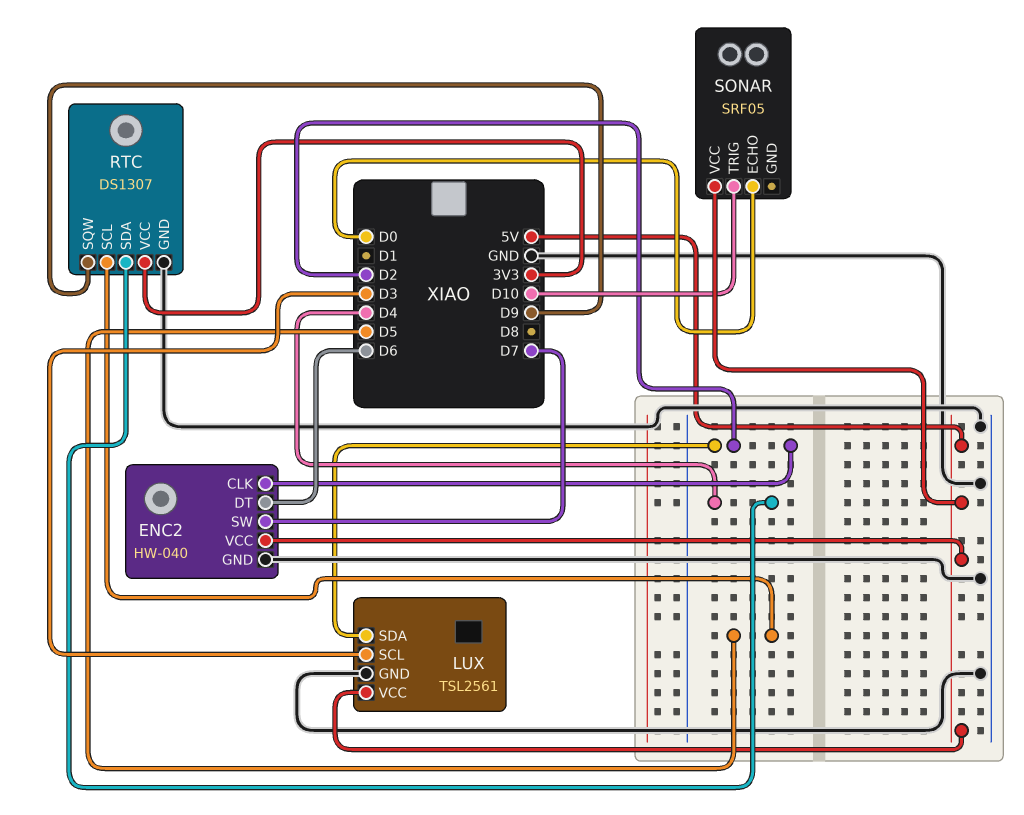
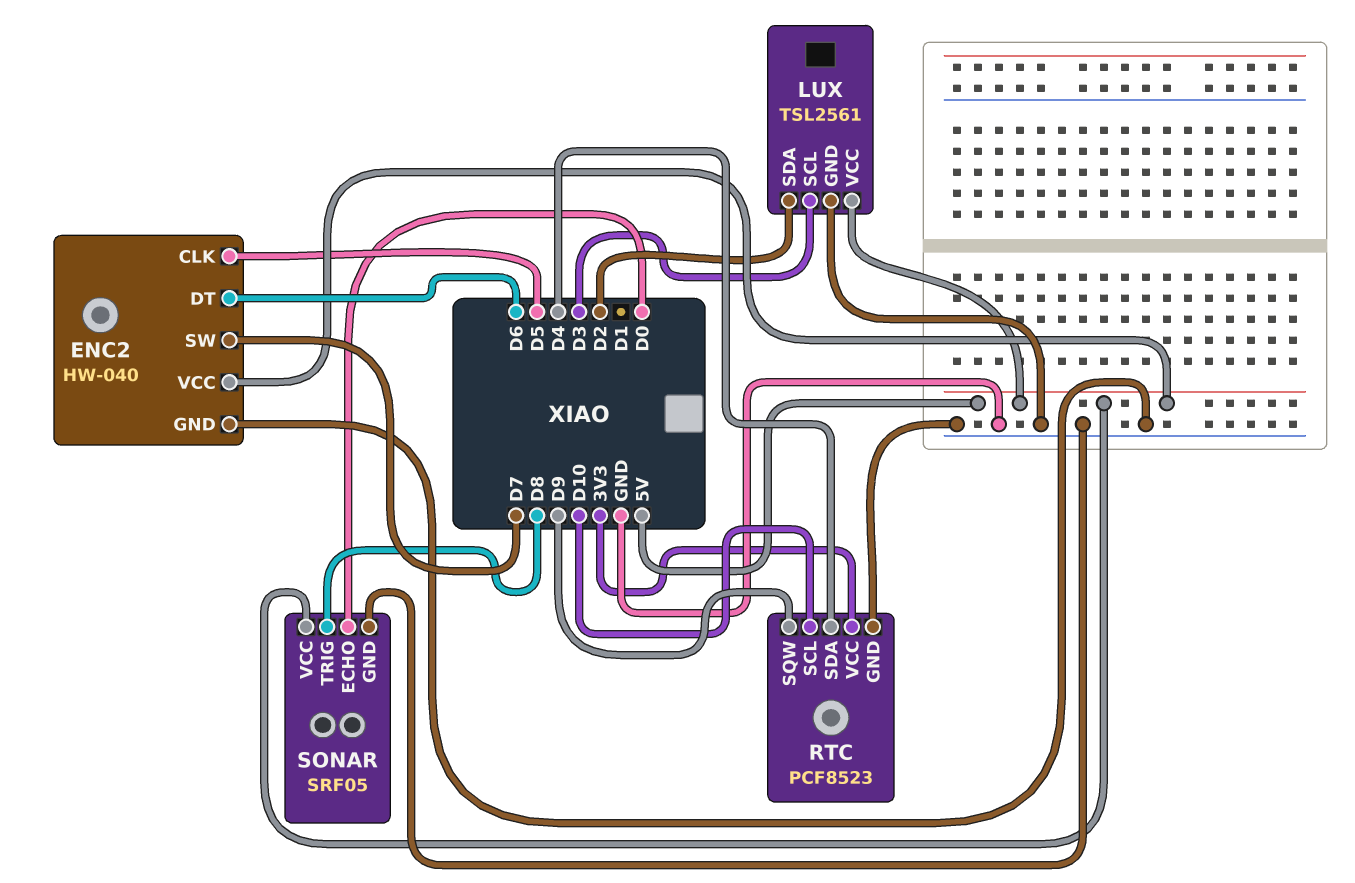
ENC2 pin CLK: D2 -> D5
RTC: DS1307 -> PCF8523
RTC pin SCL: D5 -> D10
SONAR pin GND: none -> GND
SONAR pin TRIG: D10 -> D8

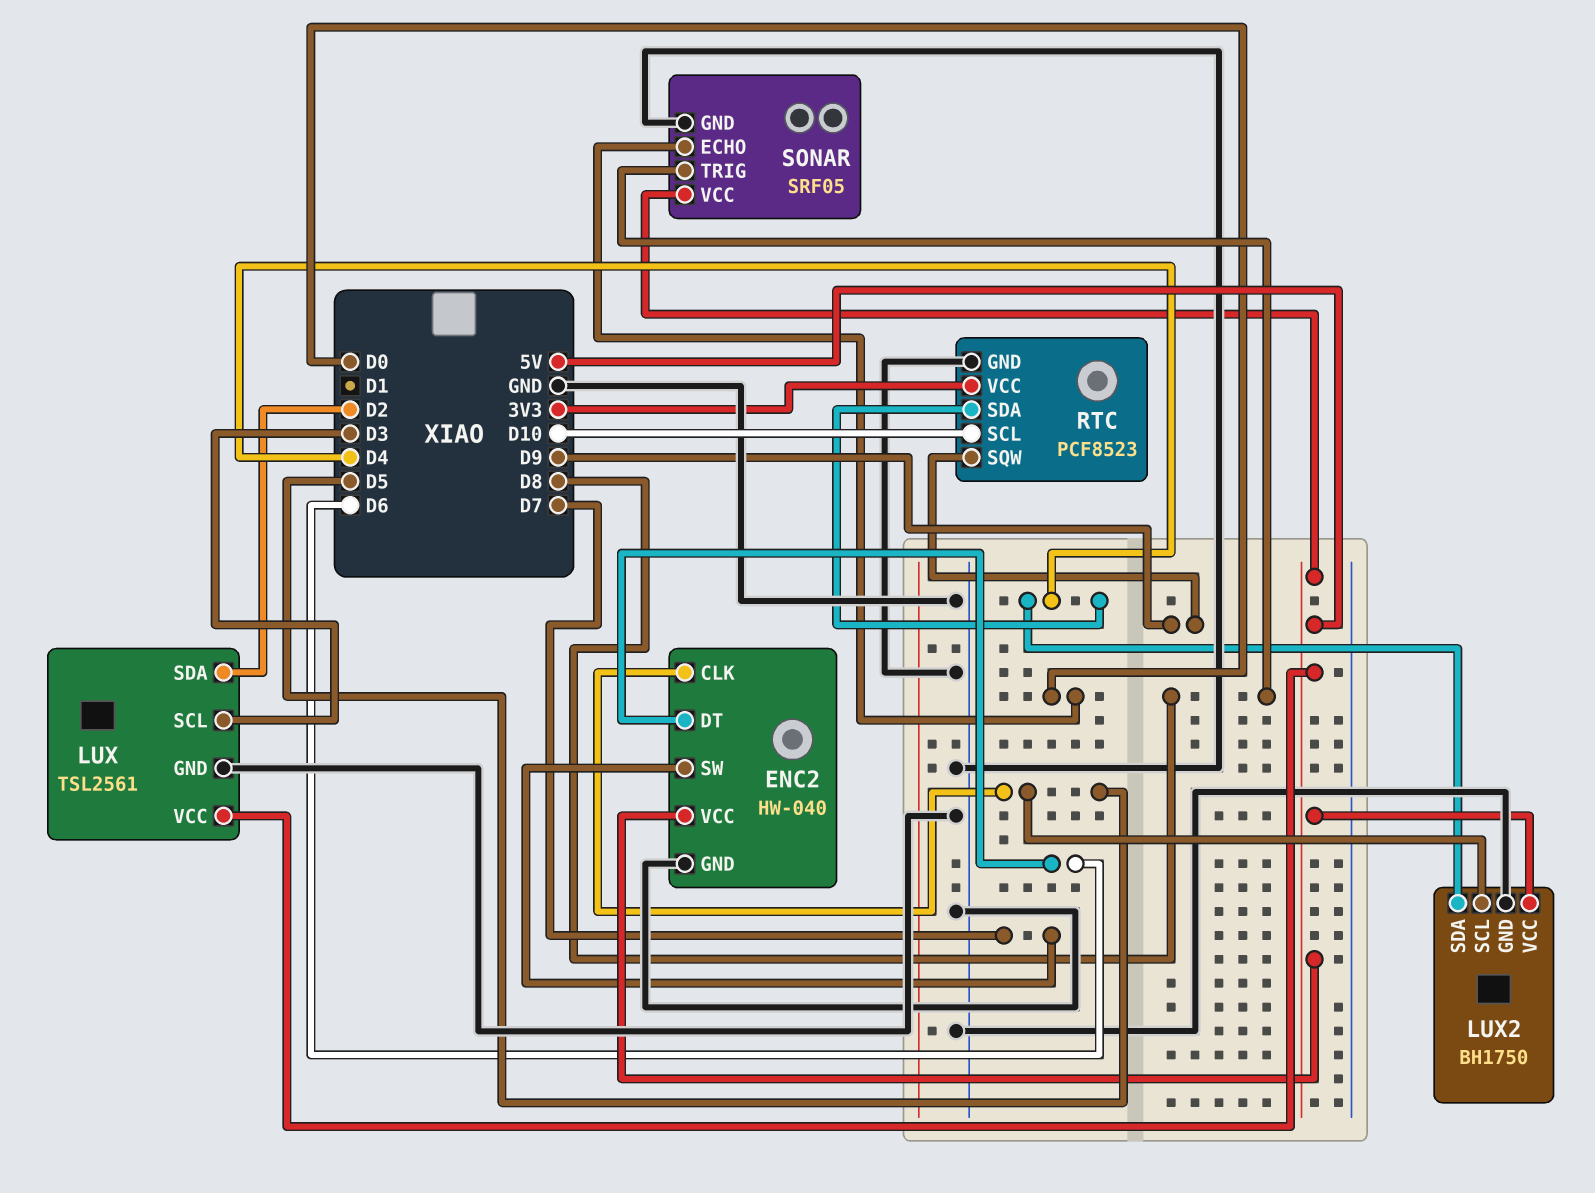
LUX2: none -> BH1750
LUX2 pin GND: none -> GND
LUX2 pin SCL: none -> D5
LUX2 pin SDA: none -> D4
LUX2 pin VCC: none -> 5V

